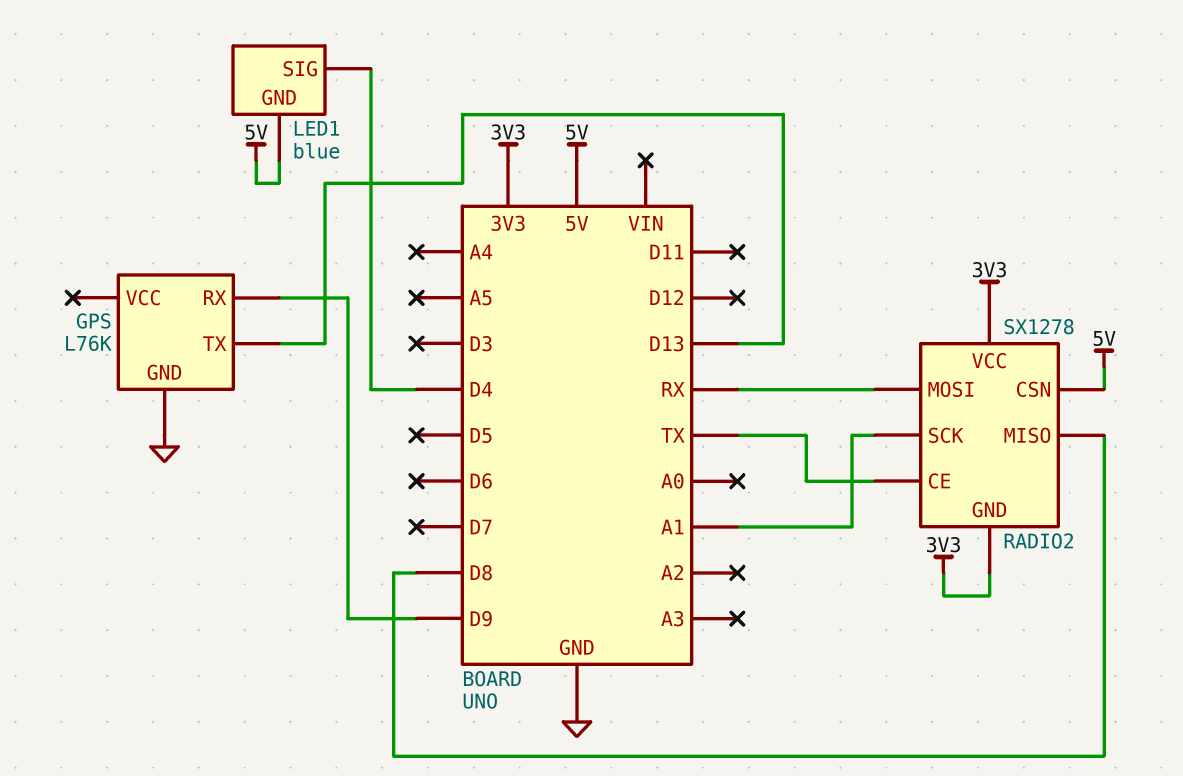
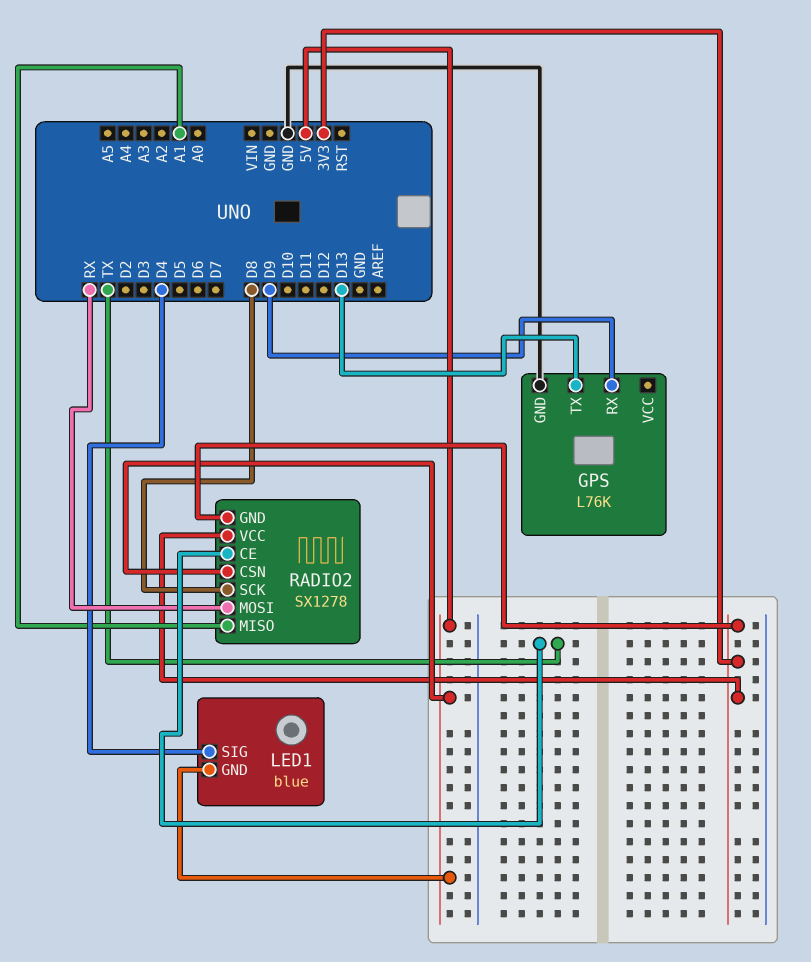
RADIO2 pin MISO: D8 -> A1
RADIO2 pin SCK: A1 -> D8

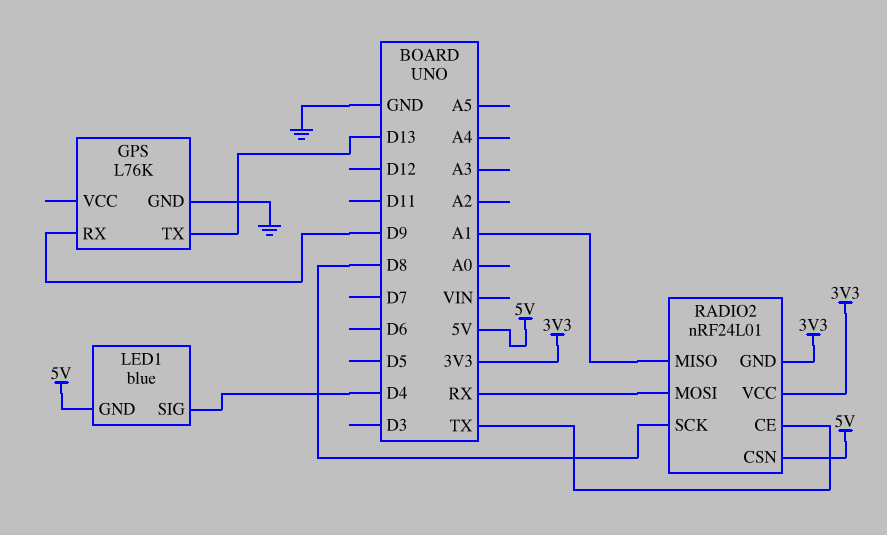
RADIO2: SX1278 -> nRF24L01

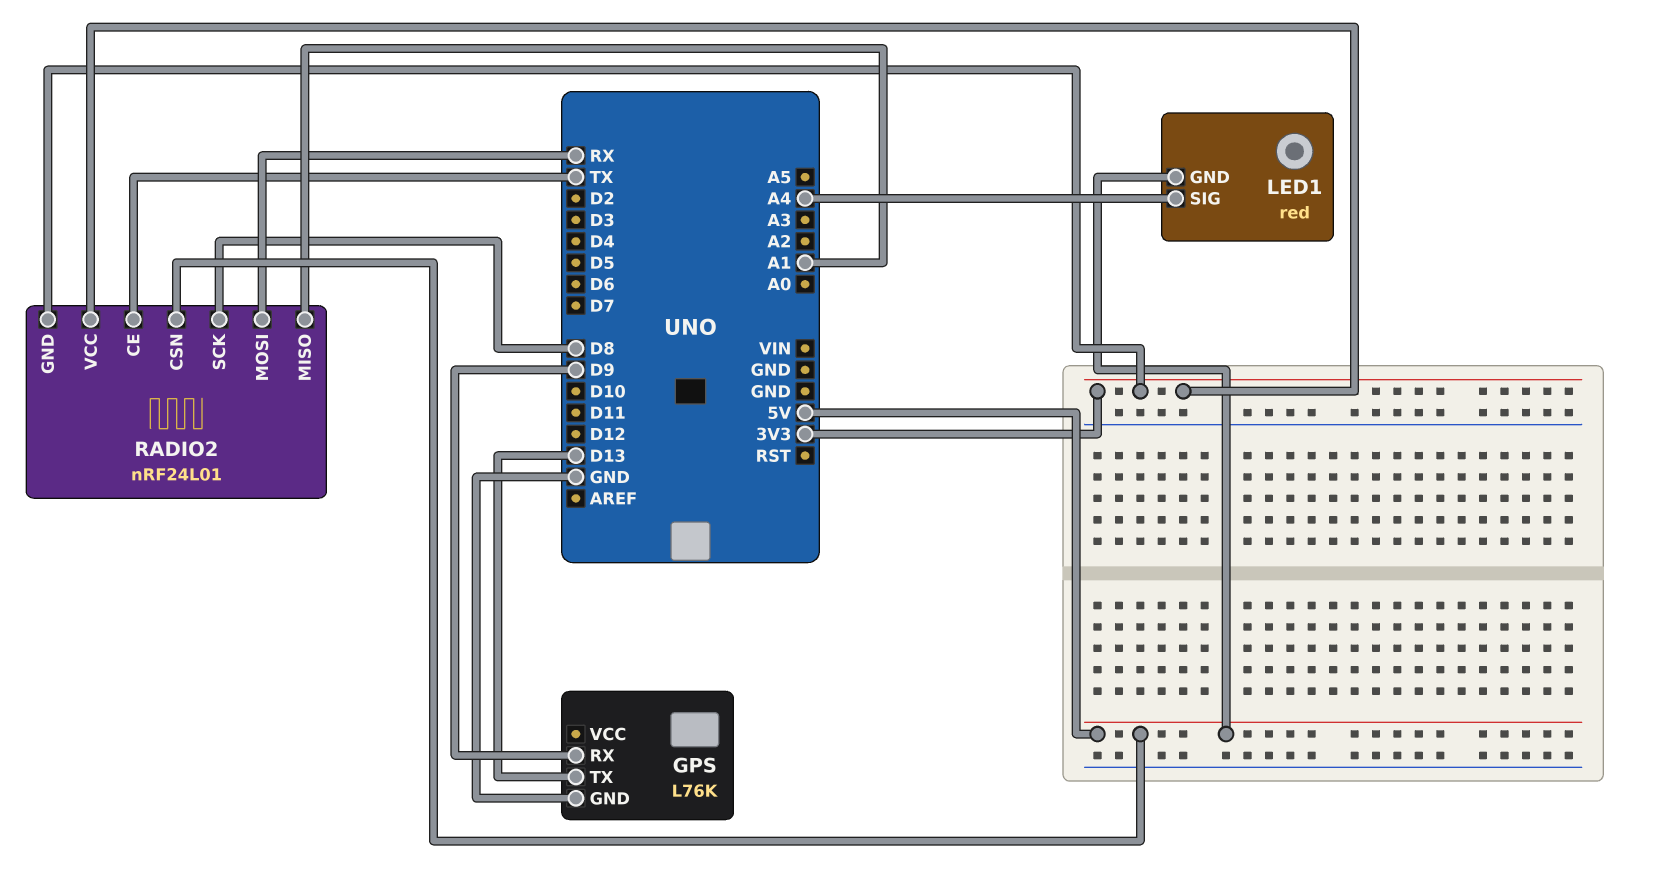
LED1: blue -> red
LED1 pin SIG: D4 -> A4

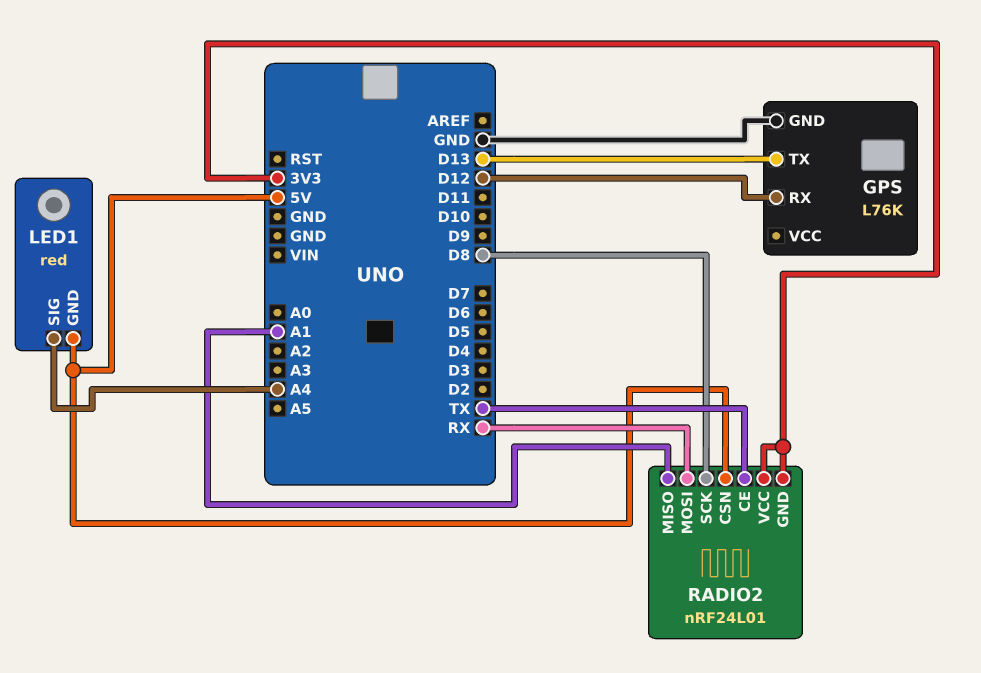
GPS pin RX: D9 -> D12

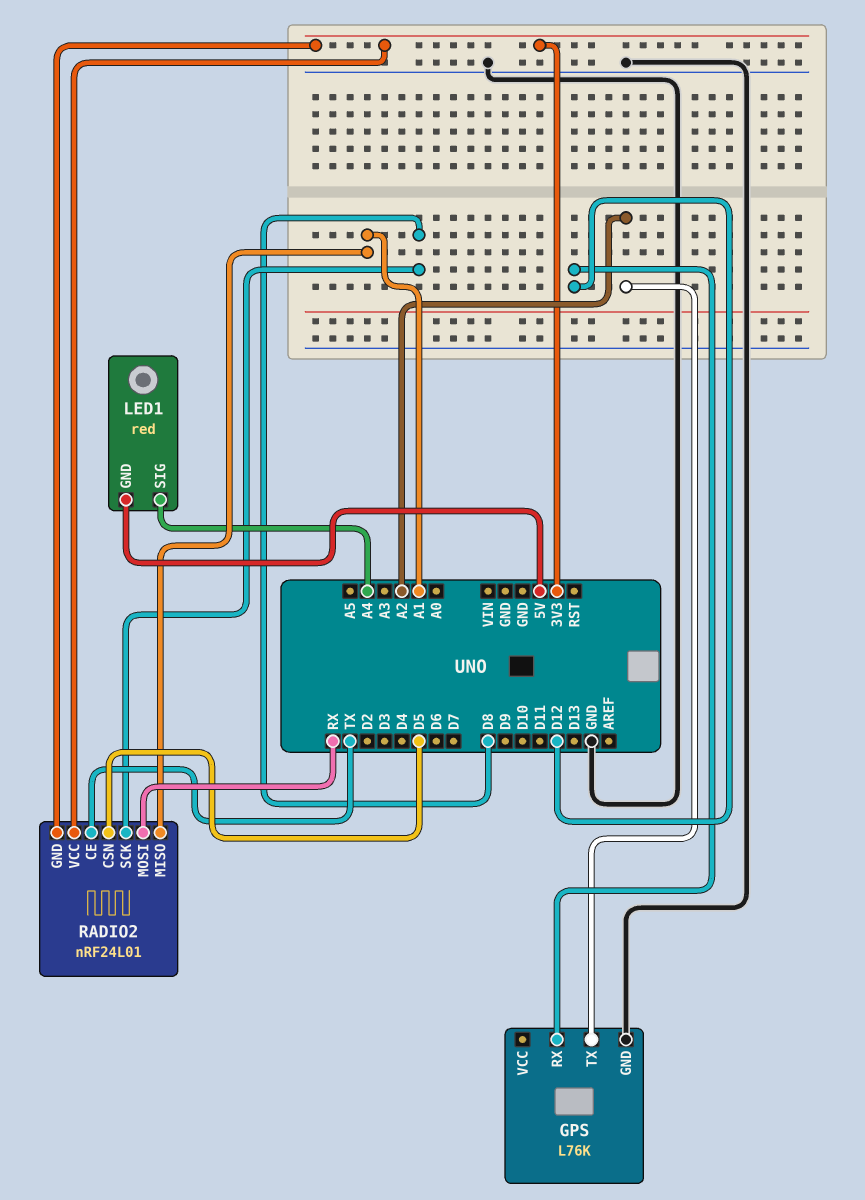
GPS pin TX: D13 -> A2
RADIO2 pin CSN: 5V -> D5

